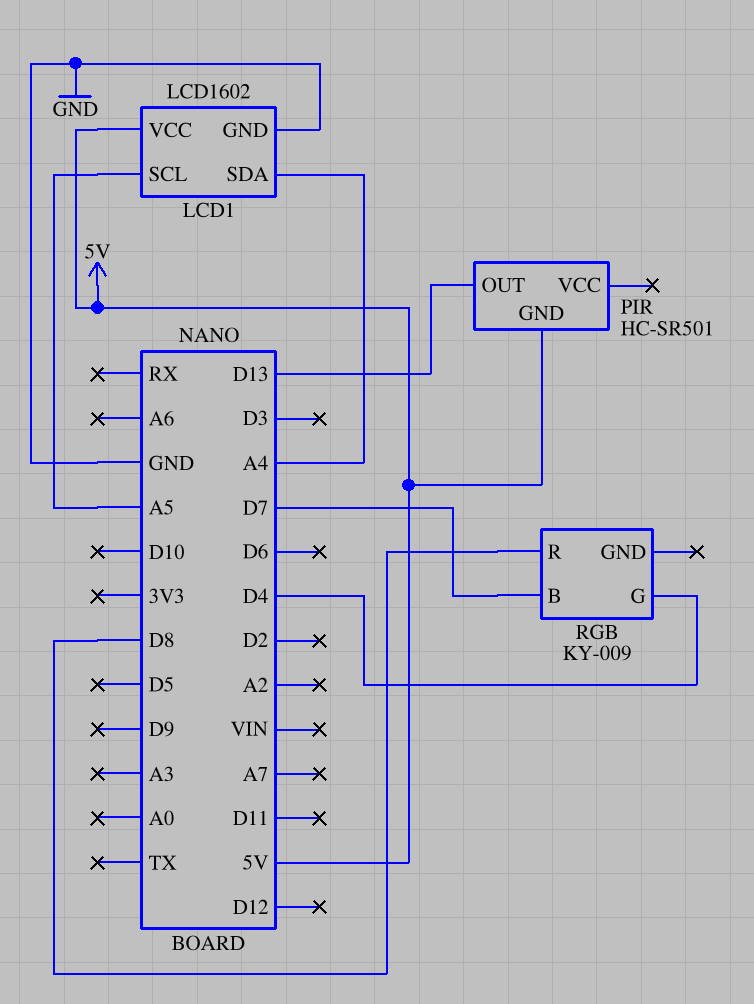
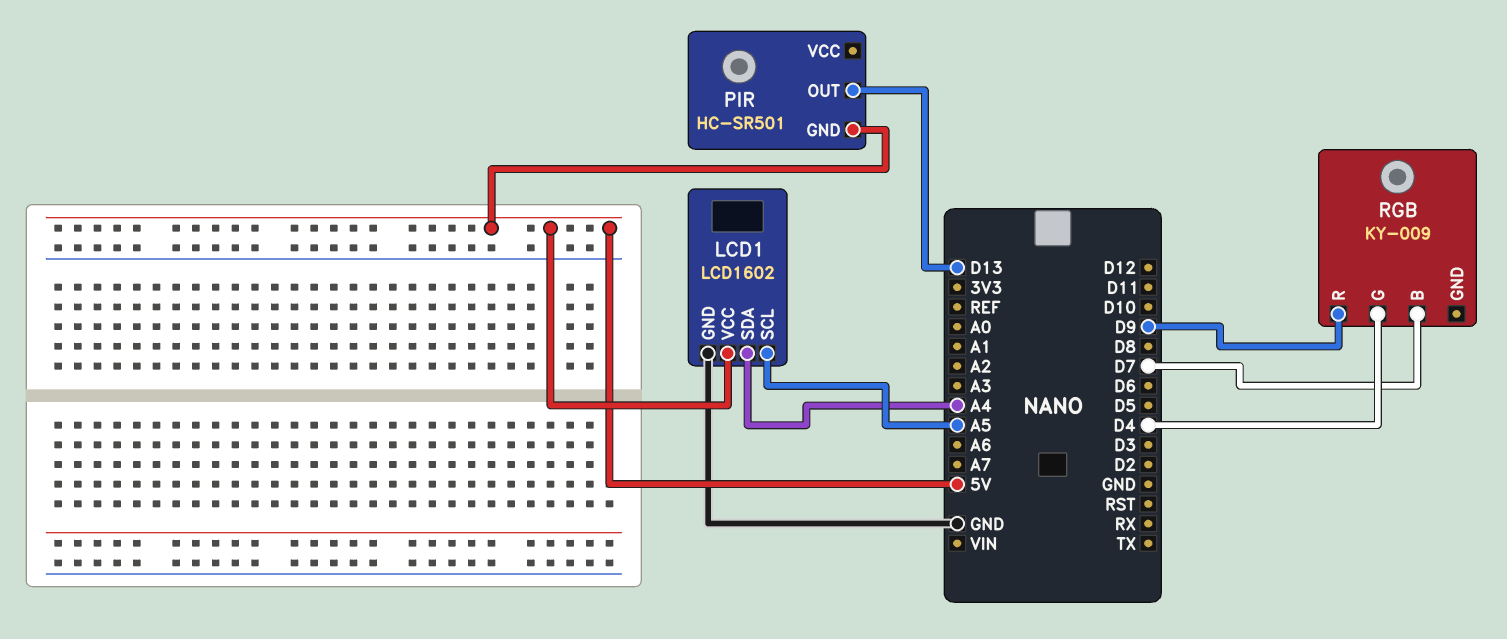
RGB pin R: D8 -> D9

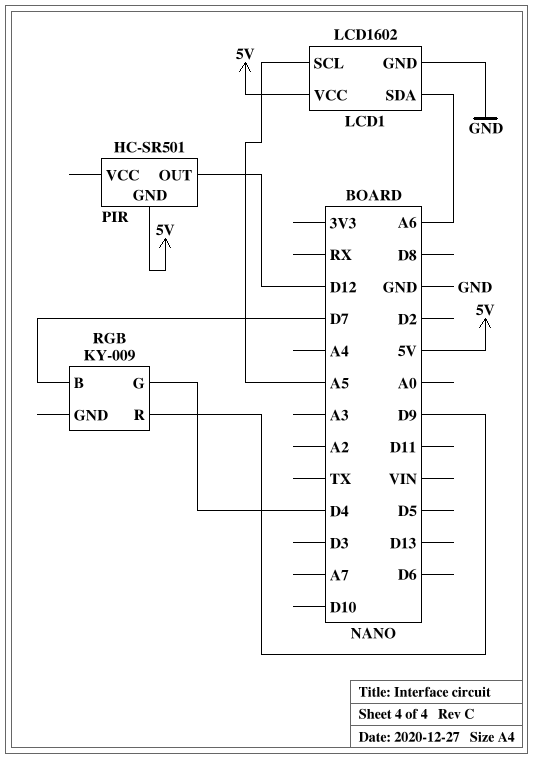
LCD1 pin SDA: A4 -> A6
PIR pin OUT: D13 -> D12

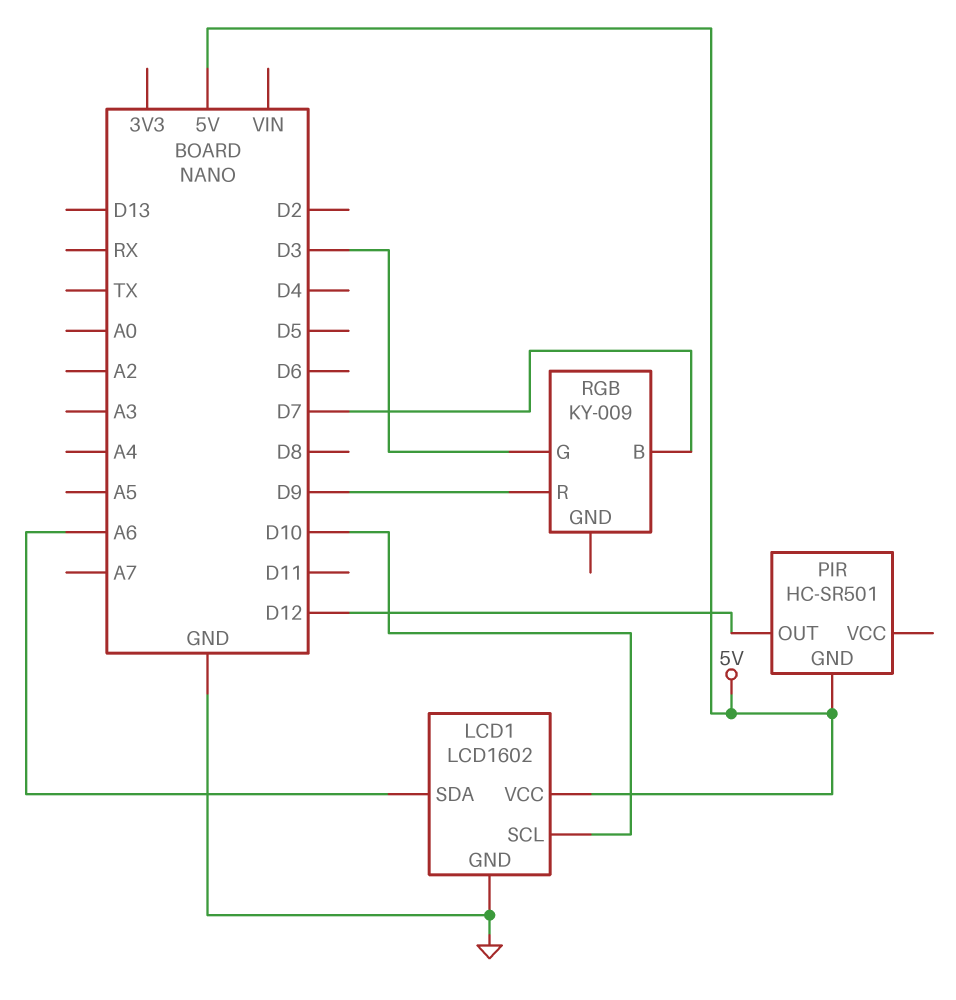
LCD1 pin SCL: A5 -> D10
RGB pin G: D4 -> D3

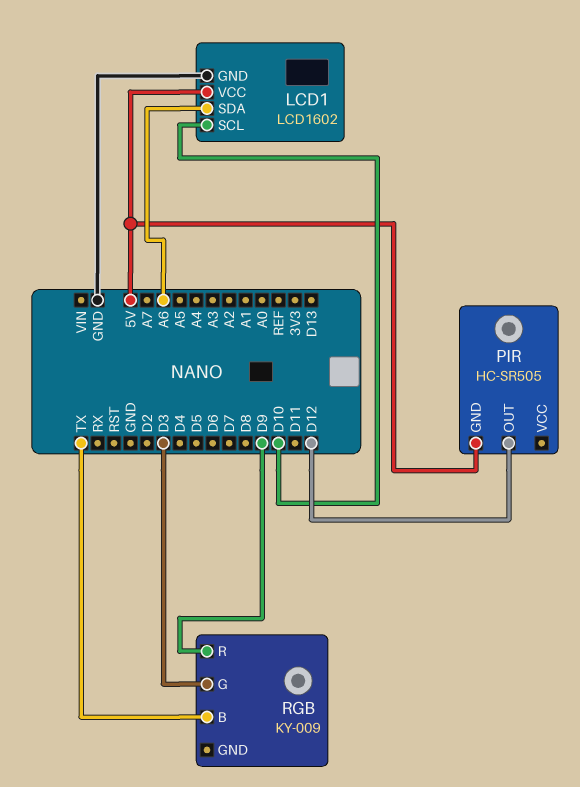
PIR: HC-SR501 -> HC-SR505
RGB pin B: D7 -> TX

